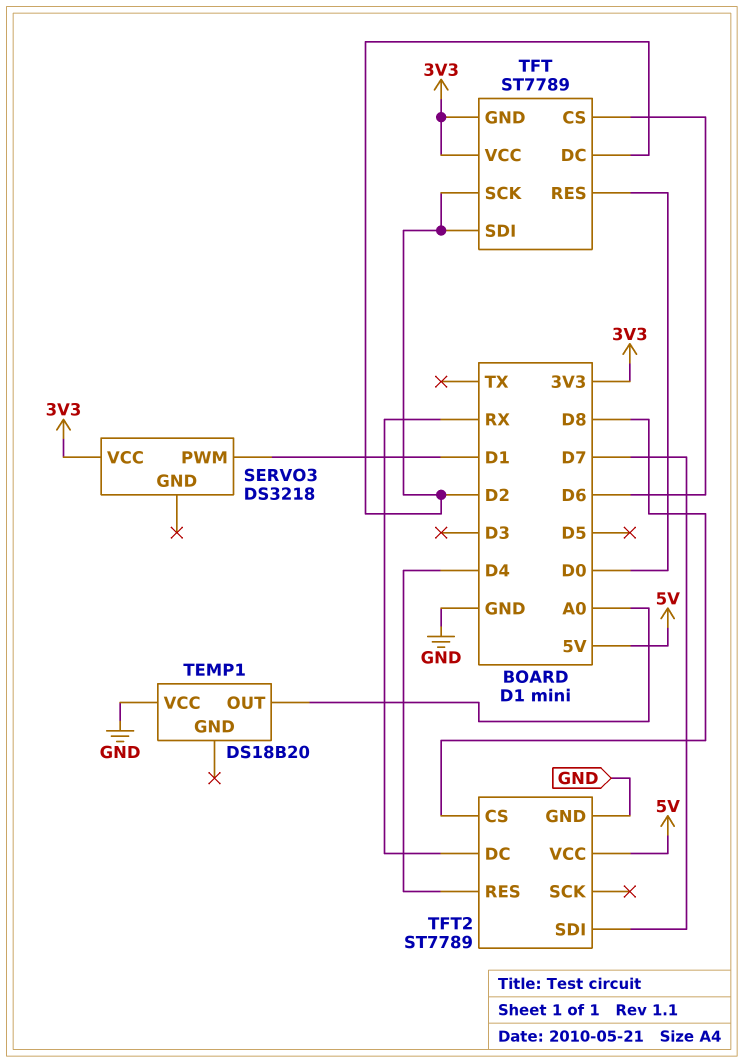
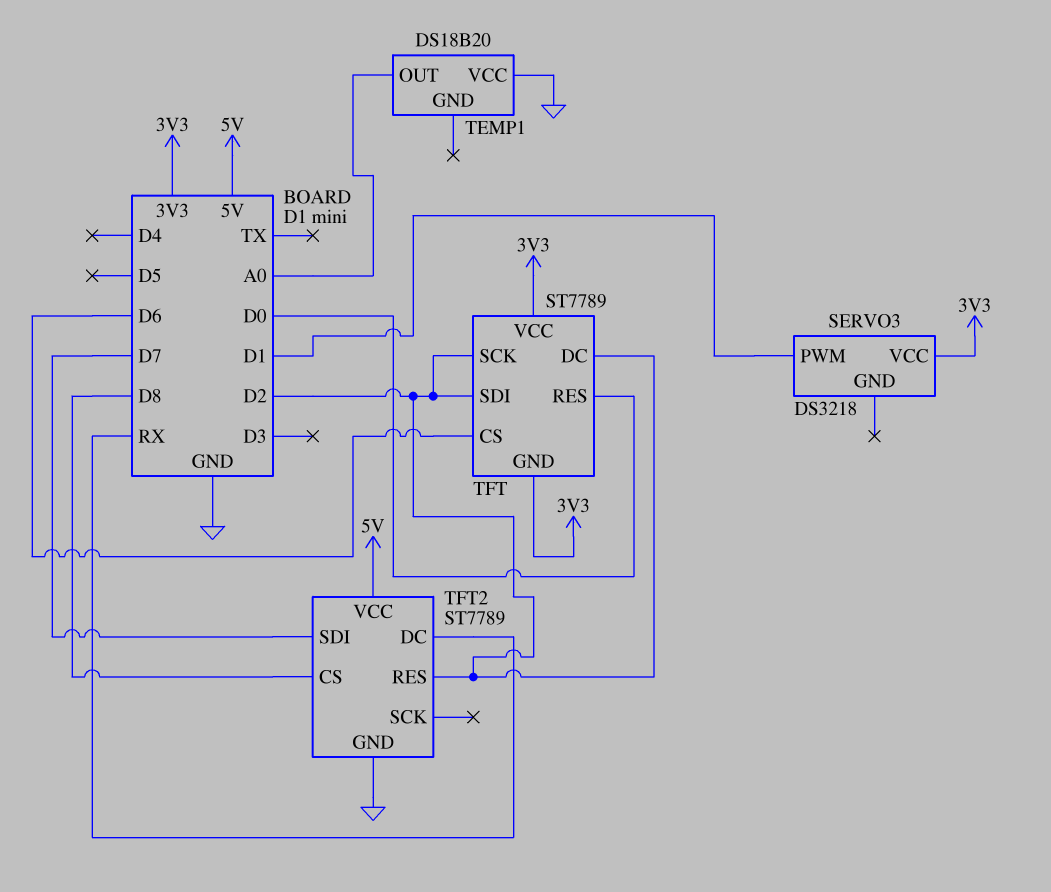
TFT2 pin RES: D4 -> D2

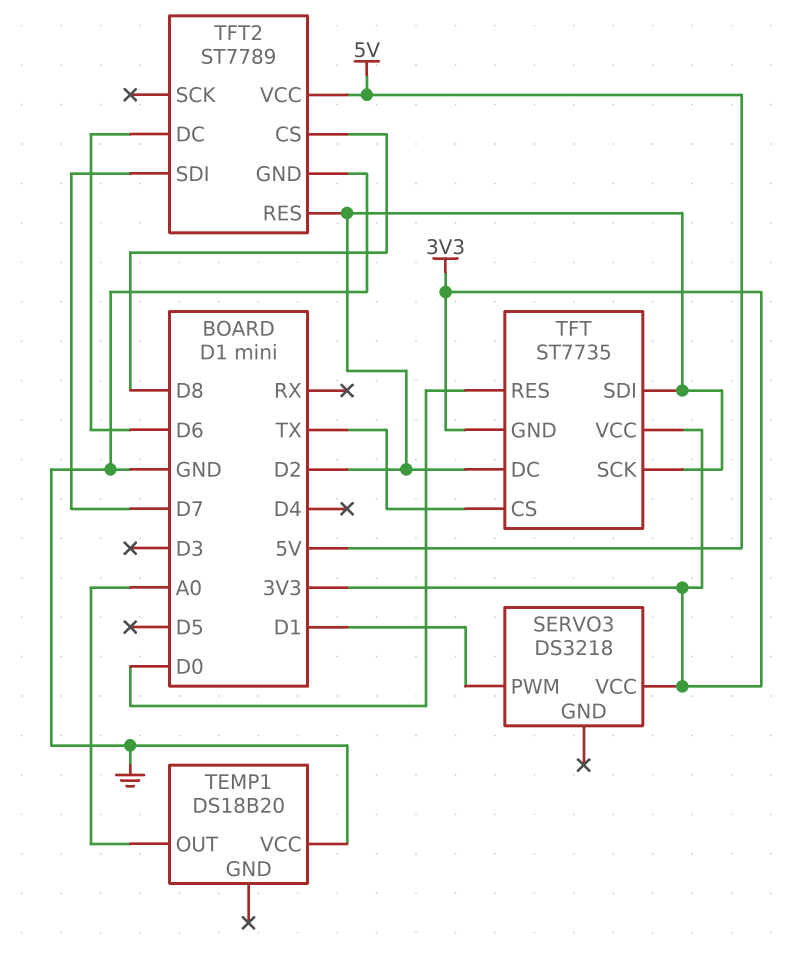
TFT: ST7789 -> ST7735
TFT pin CS: D6 -> TX
TFT2 pin DC: RX -> D6

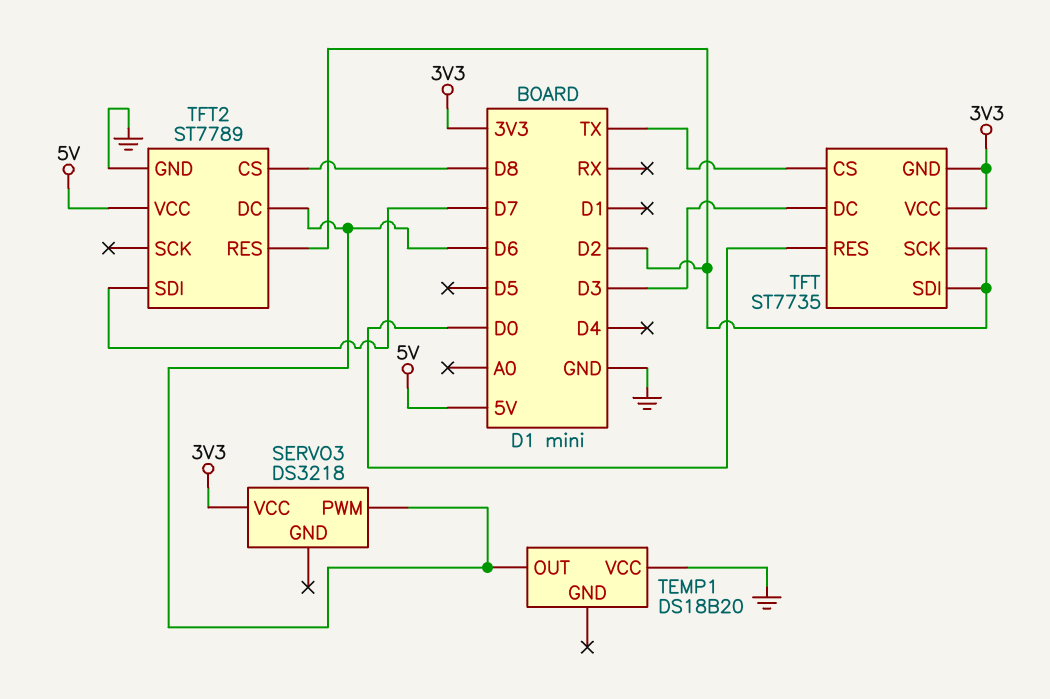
SERVO3 pin PWM: D1 -> D6
TEMP1 pin OUT: A0 -> D6
TFT pin DC: D2 -> D3

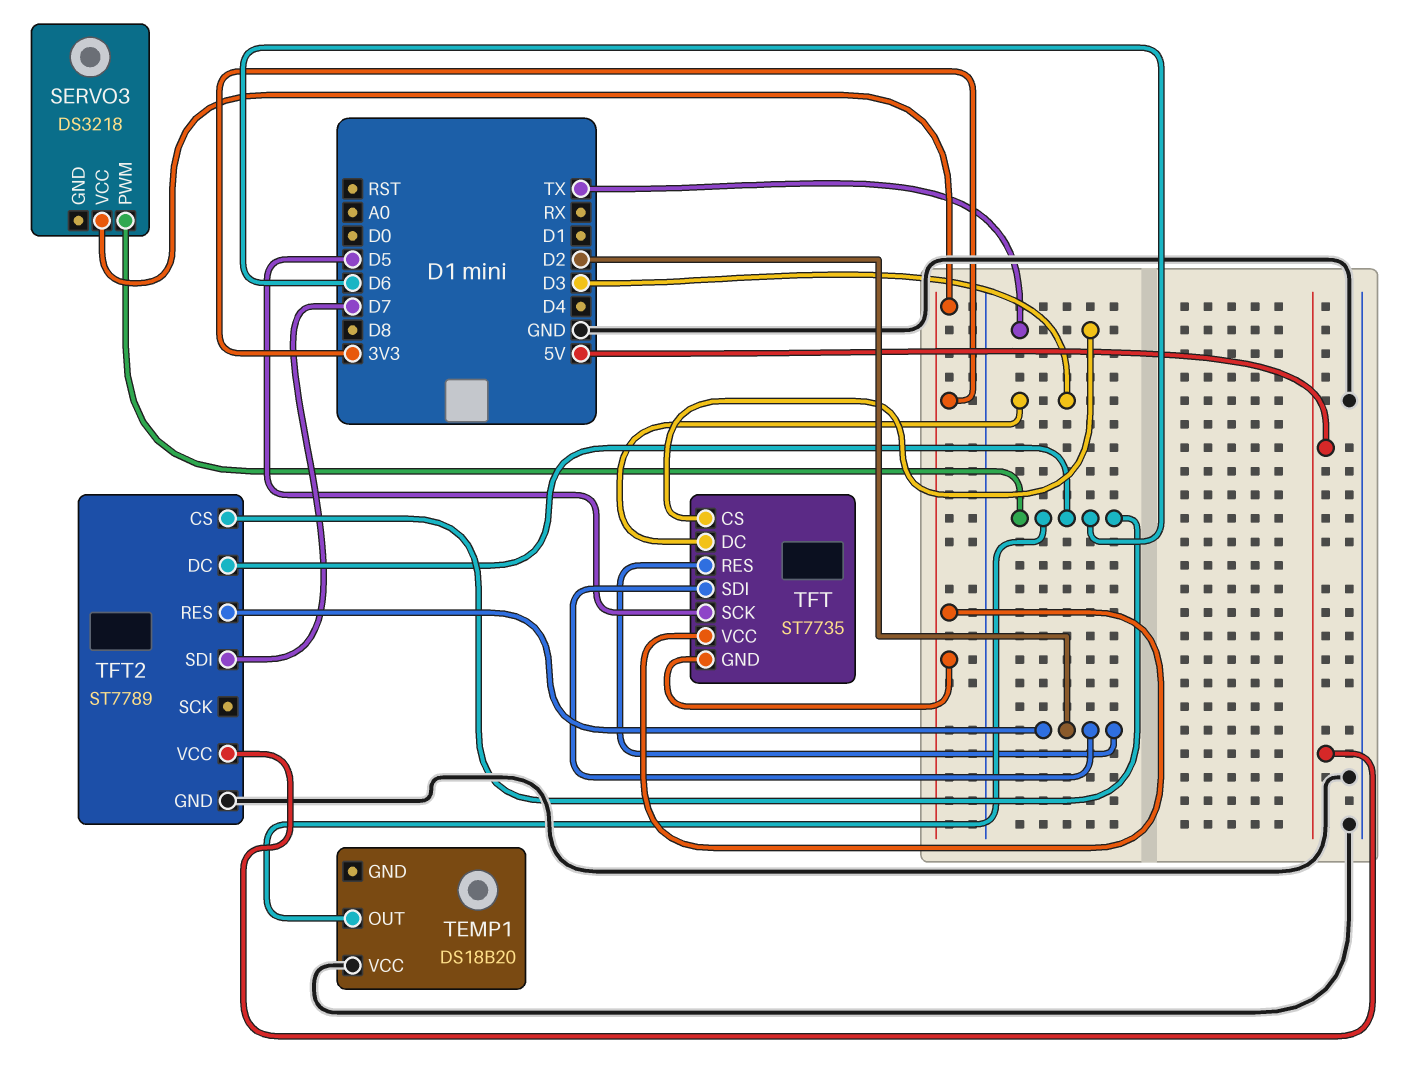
TFT pin RES: D0 -> D2
TFT pin SCK: D2 -> D5
TFT2 pin CS: D8 -> D6

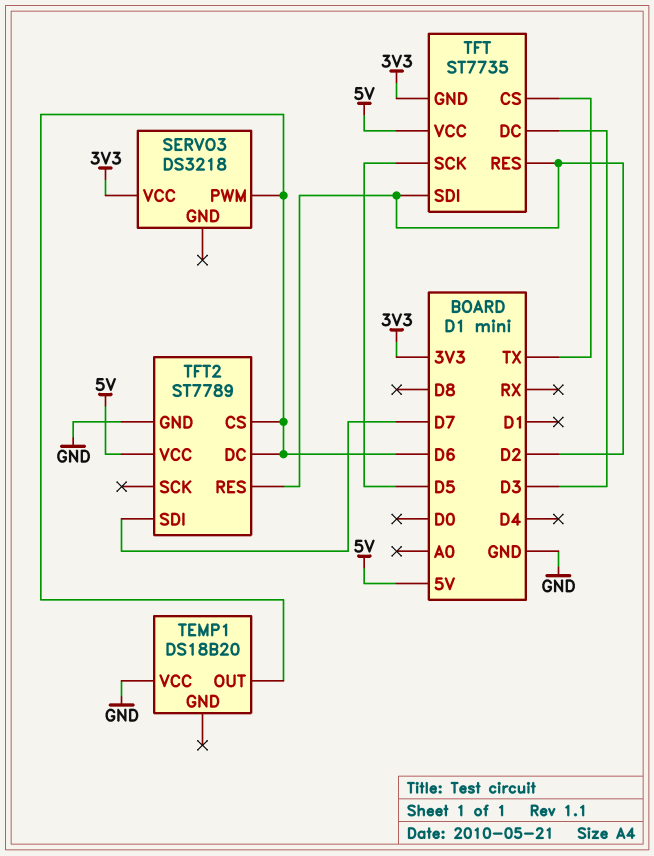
TFT pin VCC: 3V3 -> 5V

